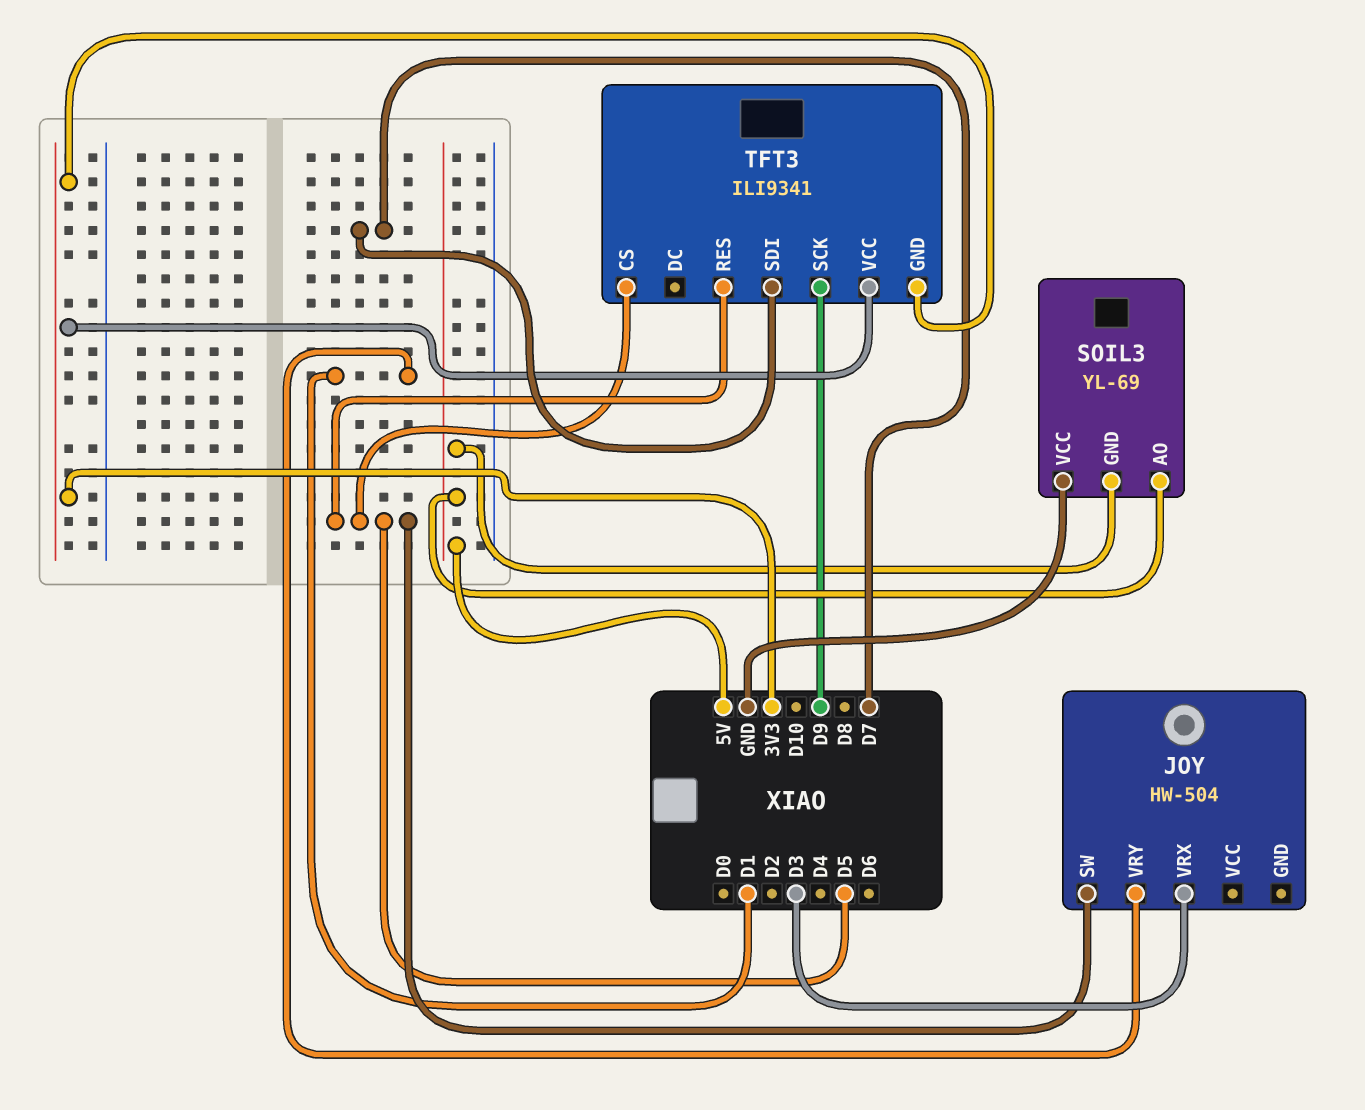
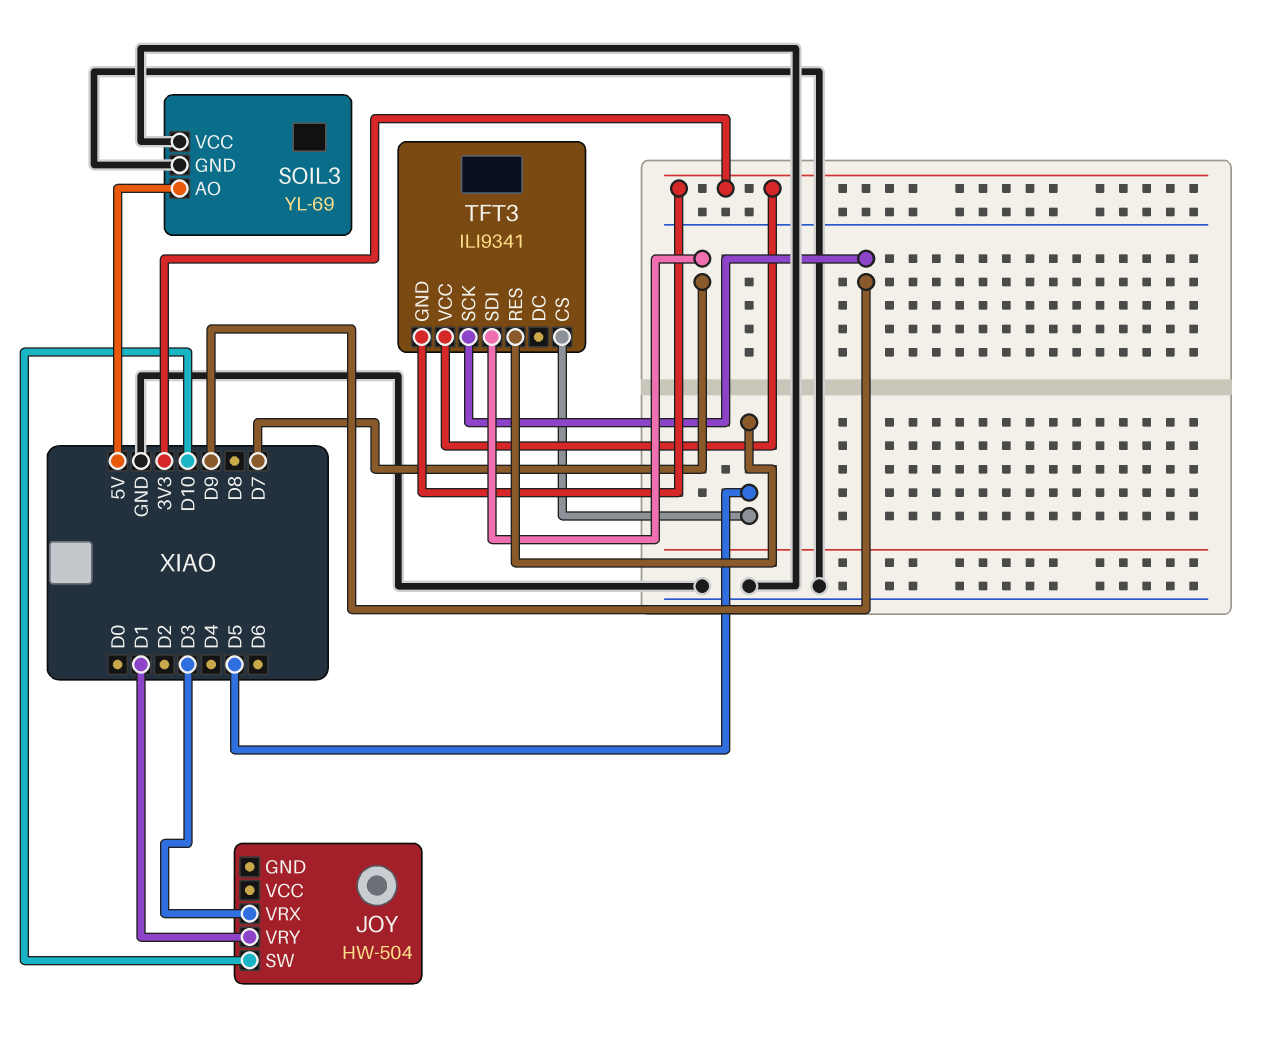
JOY pin SW: D5 -> D10
SOIL3 pin GND: 5V -> GND

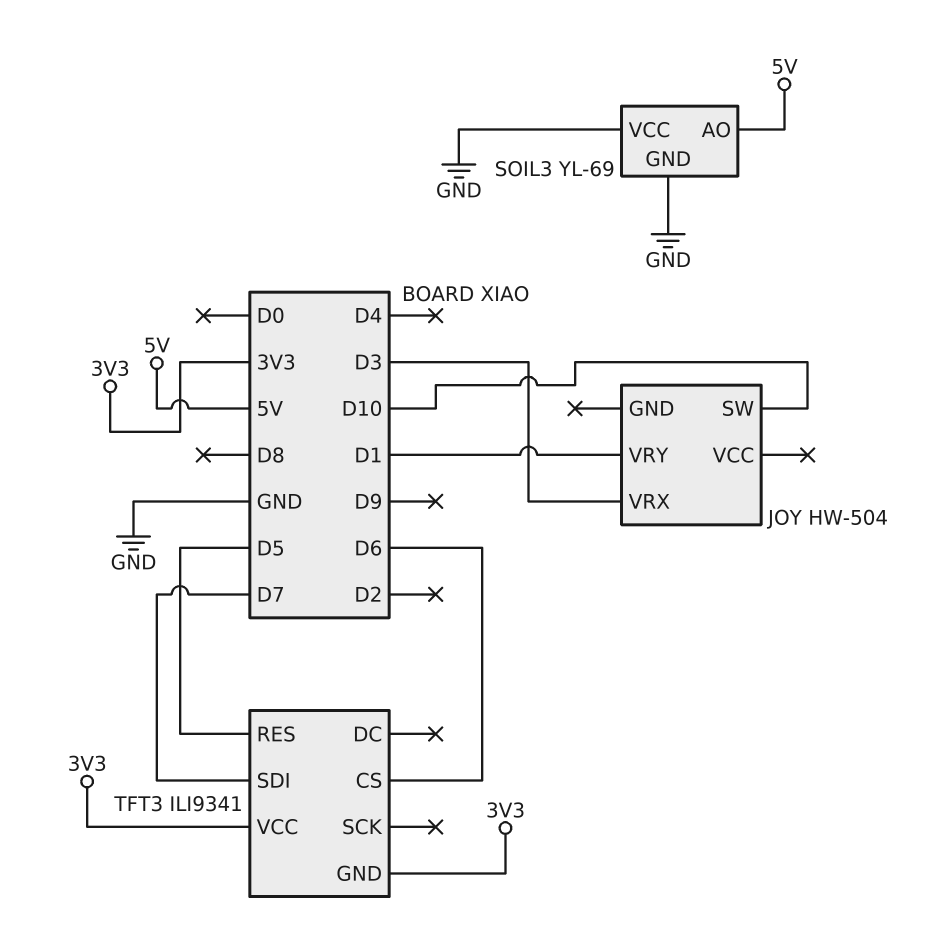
TFT3 pin CS: D5 -> D6
TFT3 pin SCK: D9 -> none

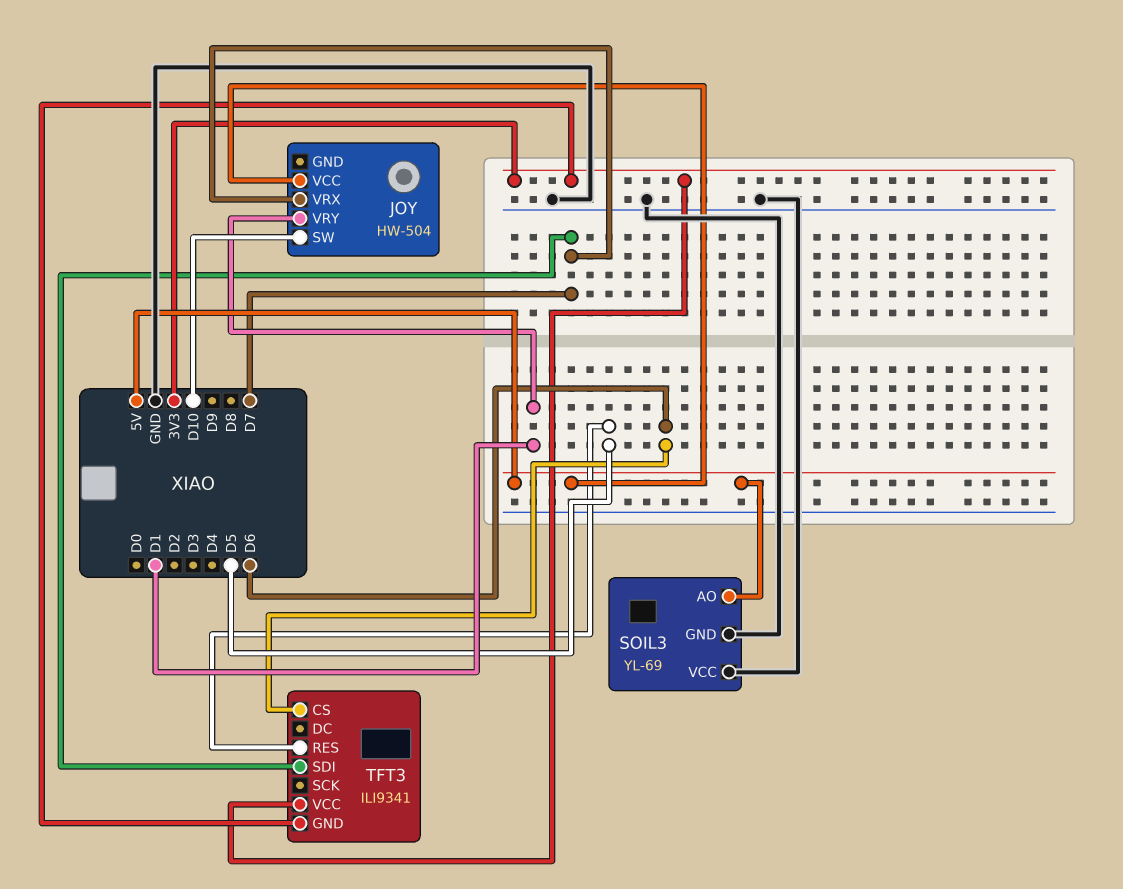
JOY pin VCC: none -> 5V
JOY pin VRX: D3 -> D7

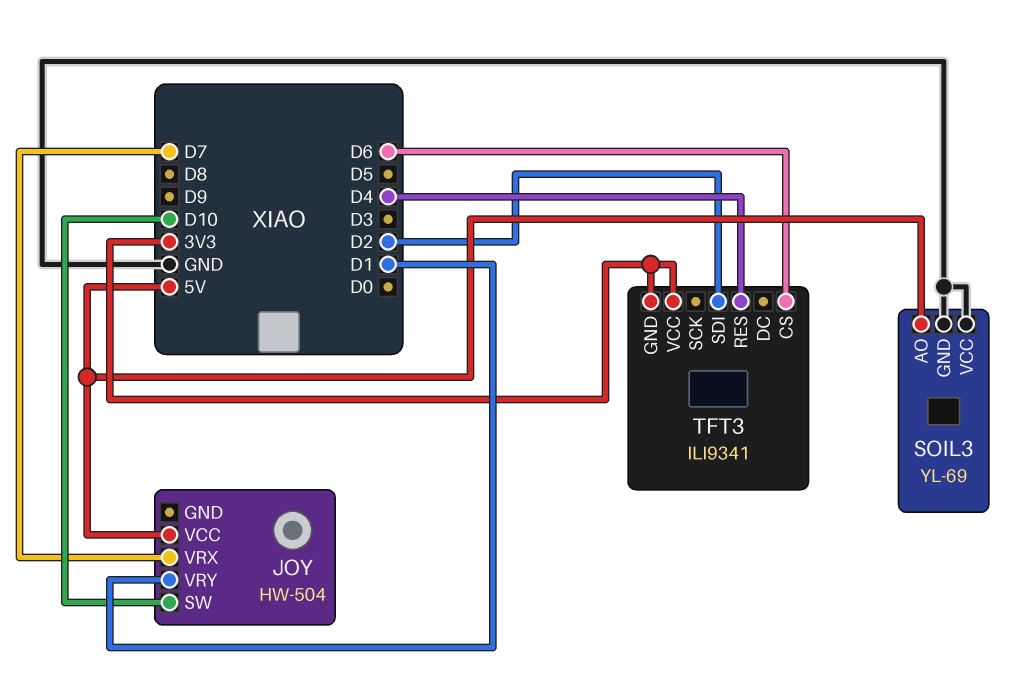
TFT3 pin RES: D5 -> D4
TFT3 pin SDI: D7 -> D2

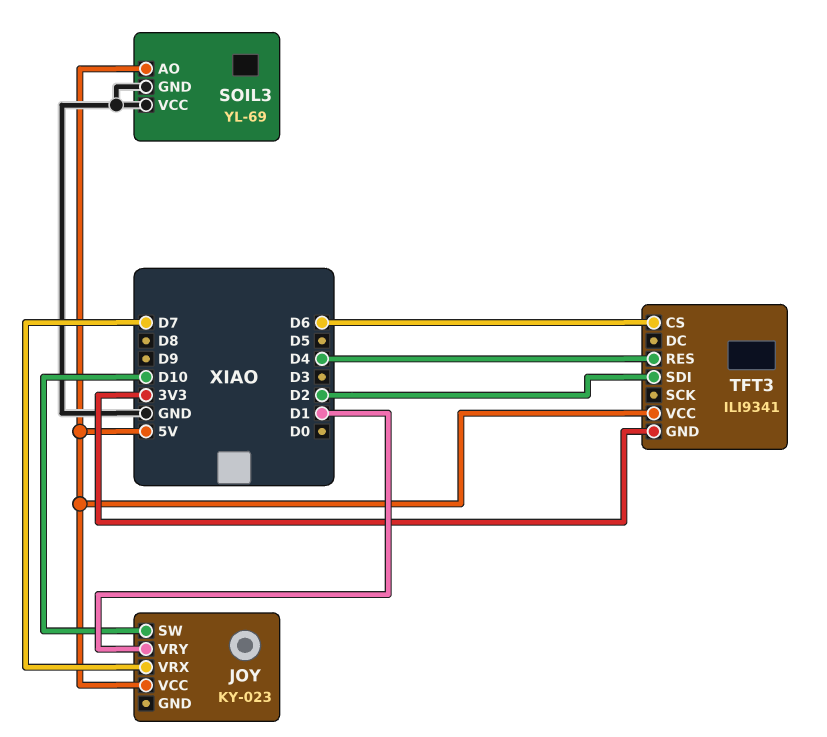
JOY: HW-504 -> KY-023
TFT3 pin VCC: 3V3 -> 5V

